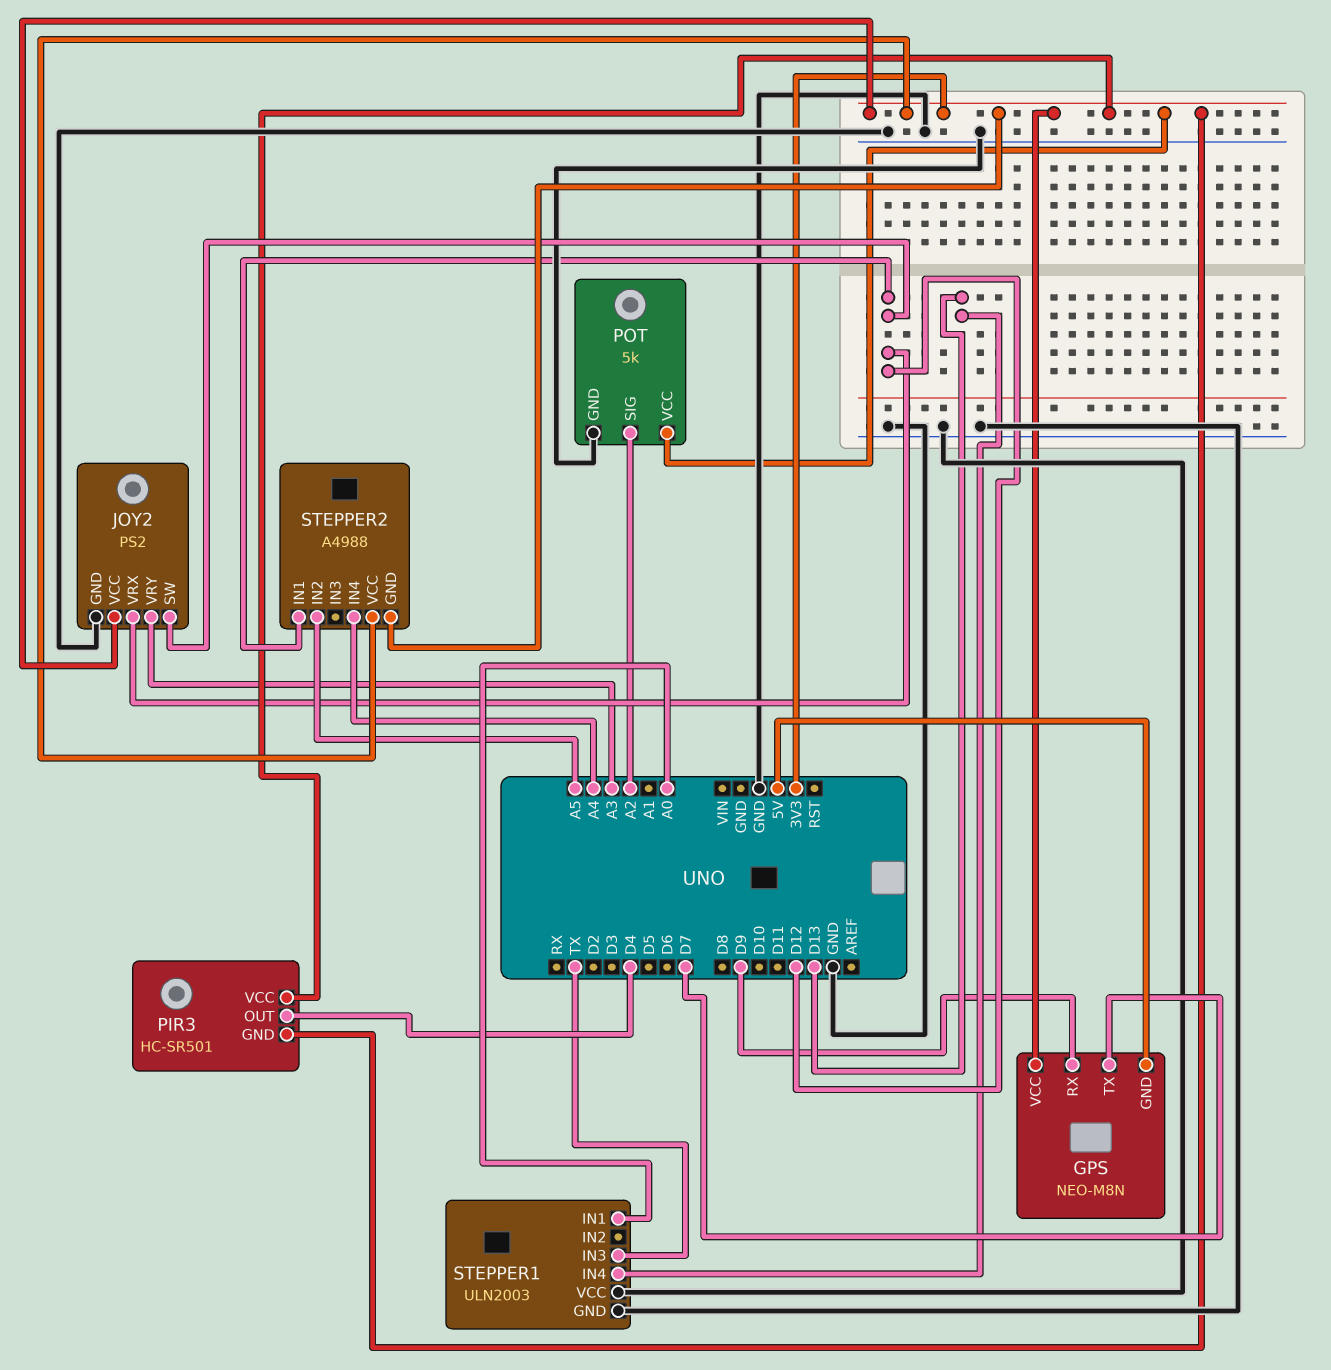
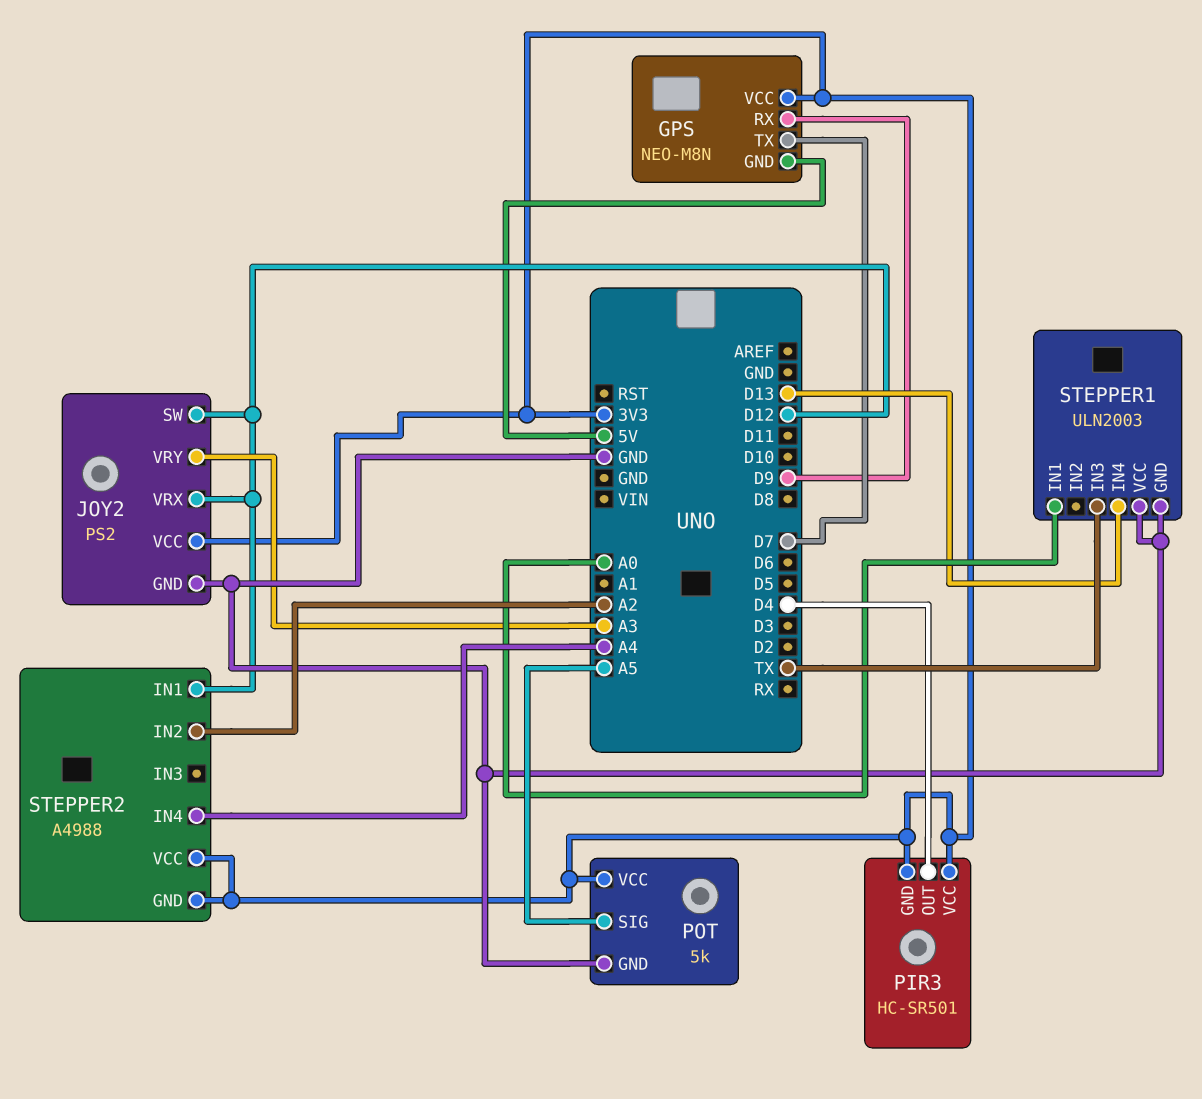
POT pin SIG: A2 -> A5
STEPPER2 pin IN2: A5 -> A2

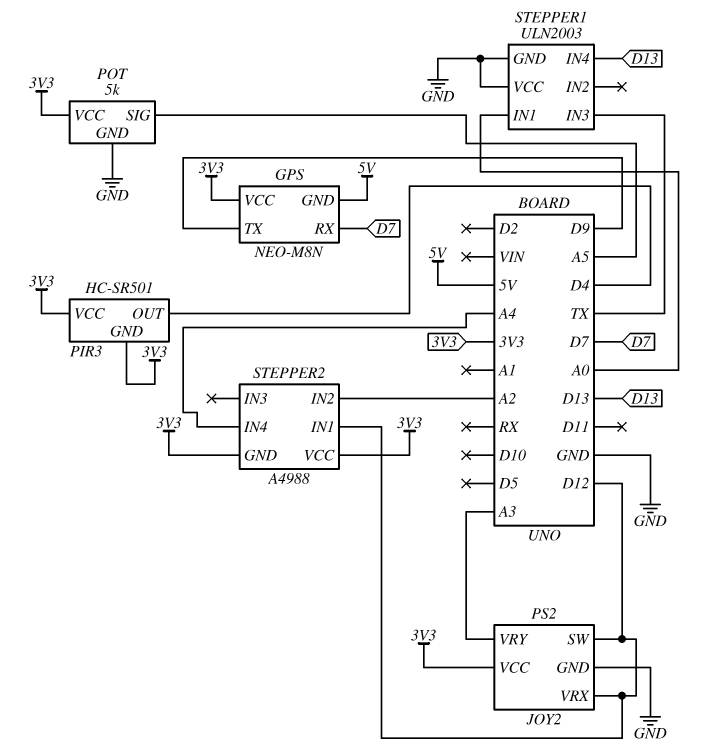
GPS pin RX: D9 -> D7
GPS pin TX: D7 -> D9

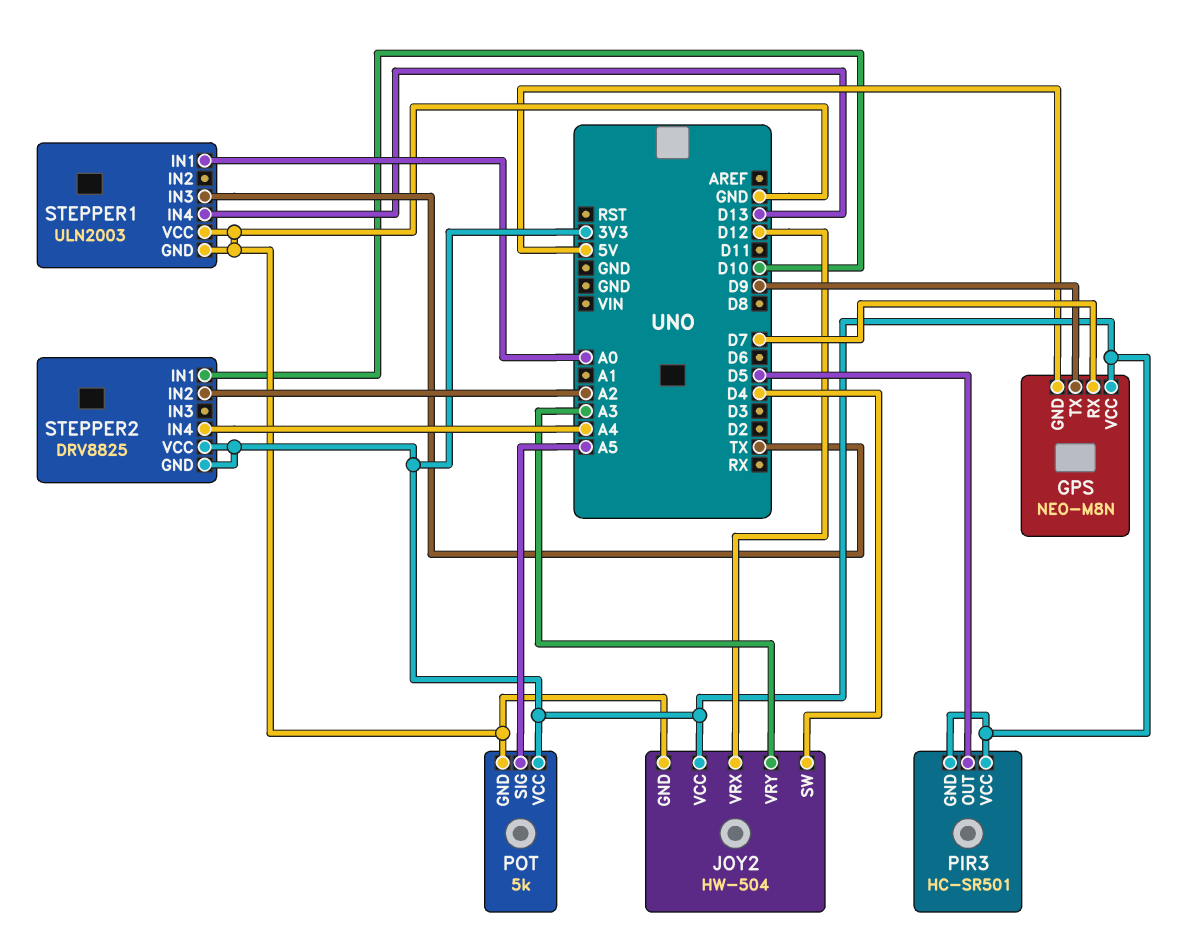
JOY2: PS2 -> HW-504
JOY2 pin SW: D12 -> D4
PIR3 pin OUT: D4 -> D5
STEPPER2: A4988 -> DRV8825
STEPPER2 pin IN1: D12 -> D10

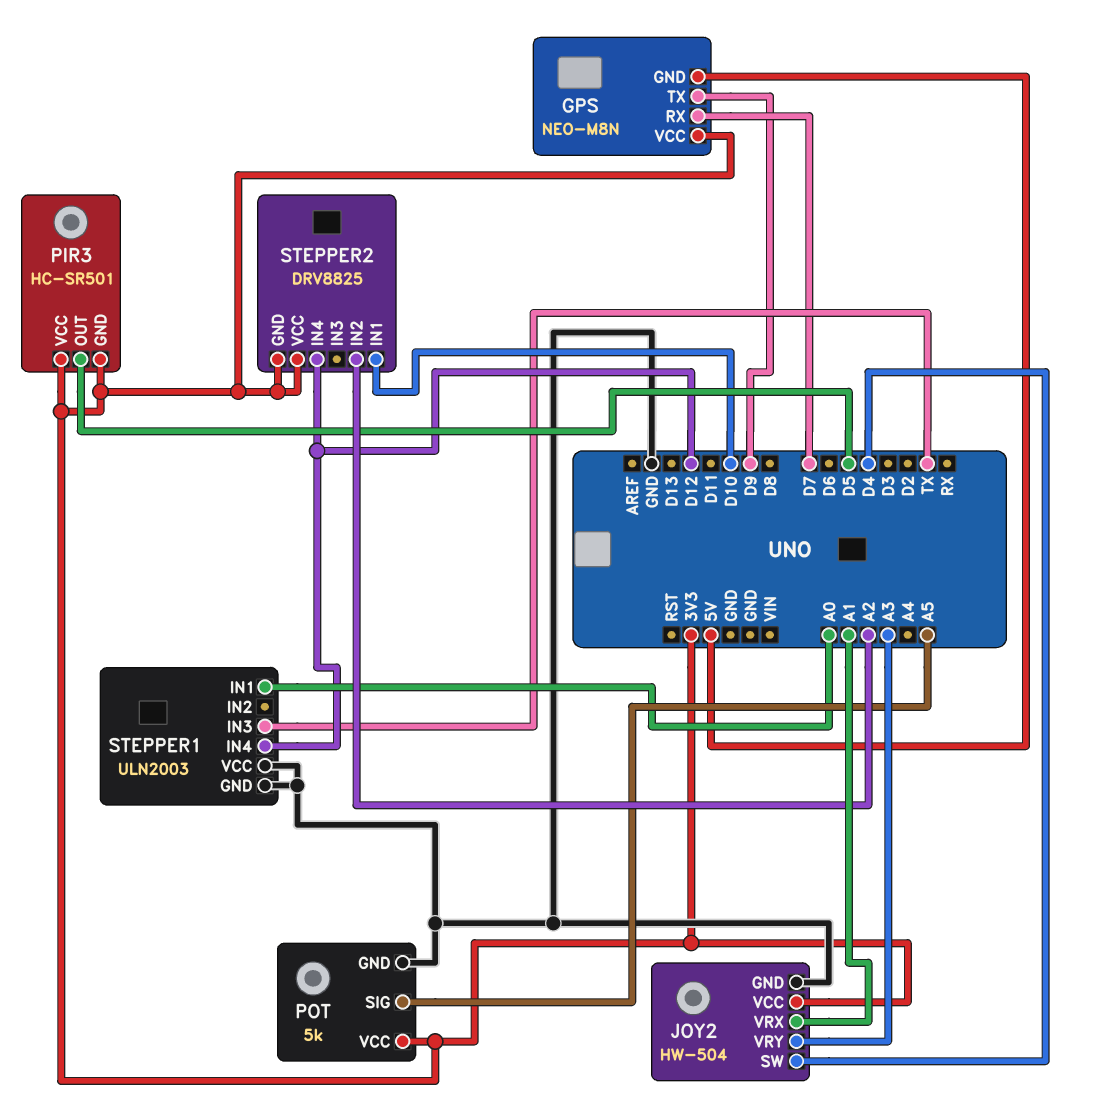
JOY2 pin VRX: D12 -> A1
STEPPER1 pin IN4: D13 -> D12
STEPPER2 pin IN4: A4 -> D12

